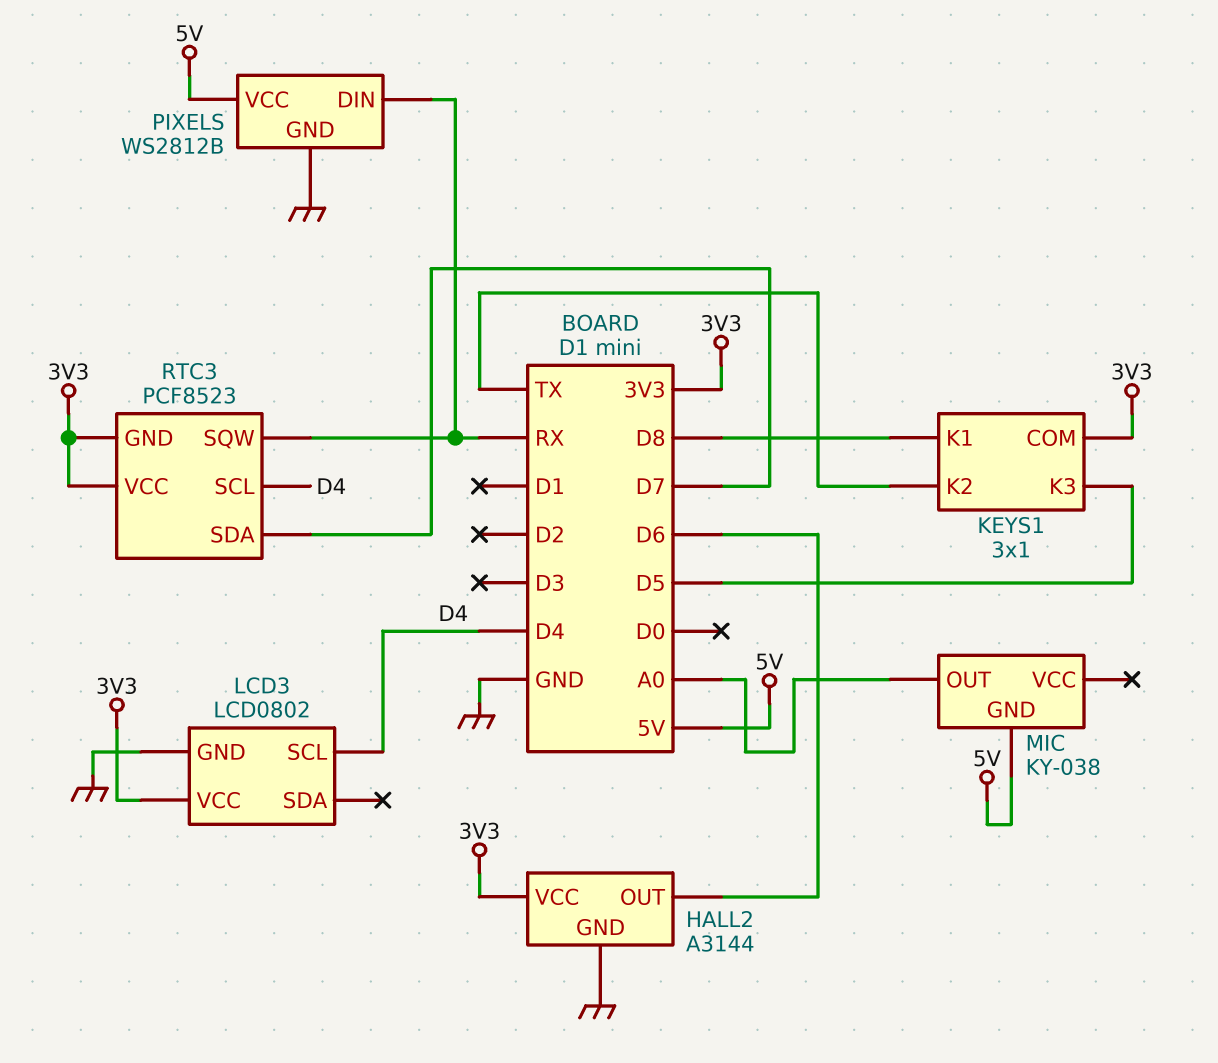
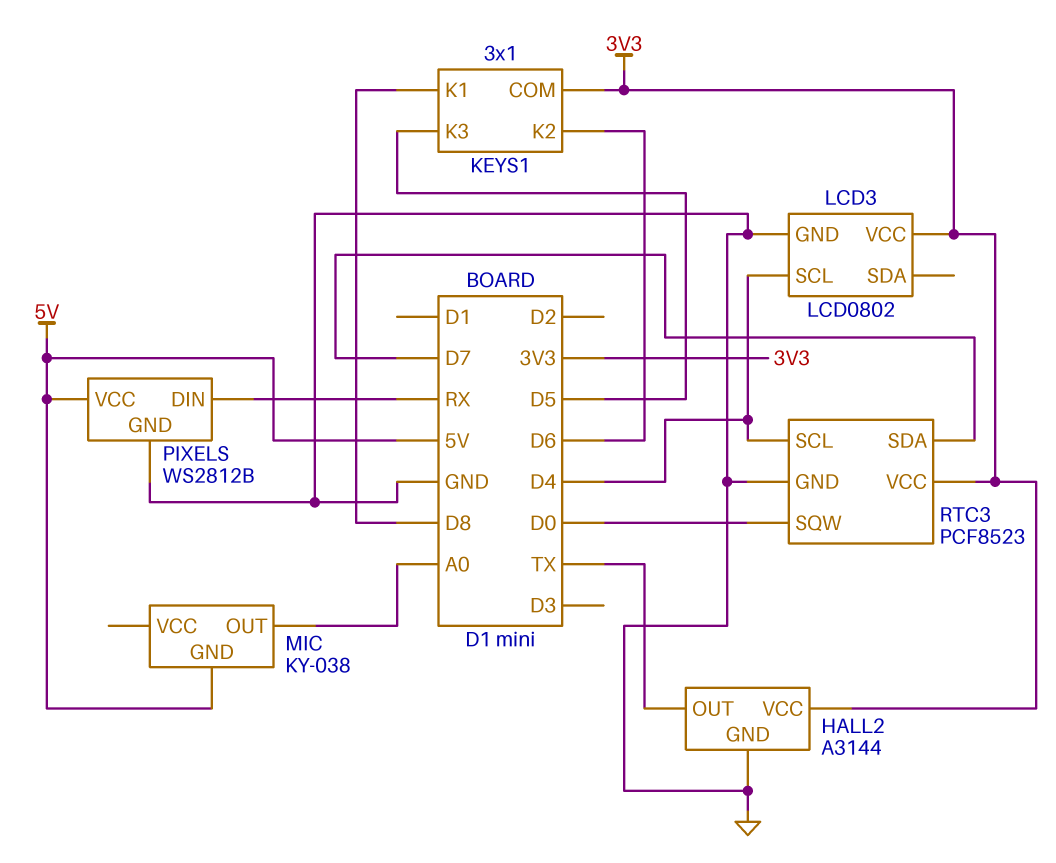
HALL2 pin OUT: D6 -> TX
KEYS1 pin K2: TX -> D6
RTC3 pin GND: 3V3 -> GND
RTC3 pin SQW: RX -> D0

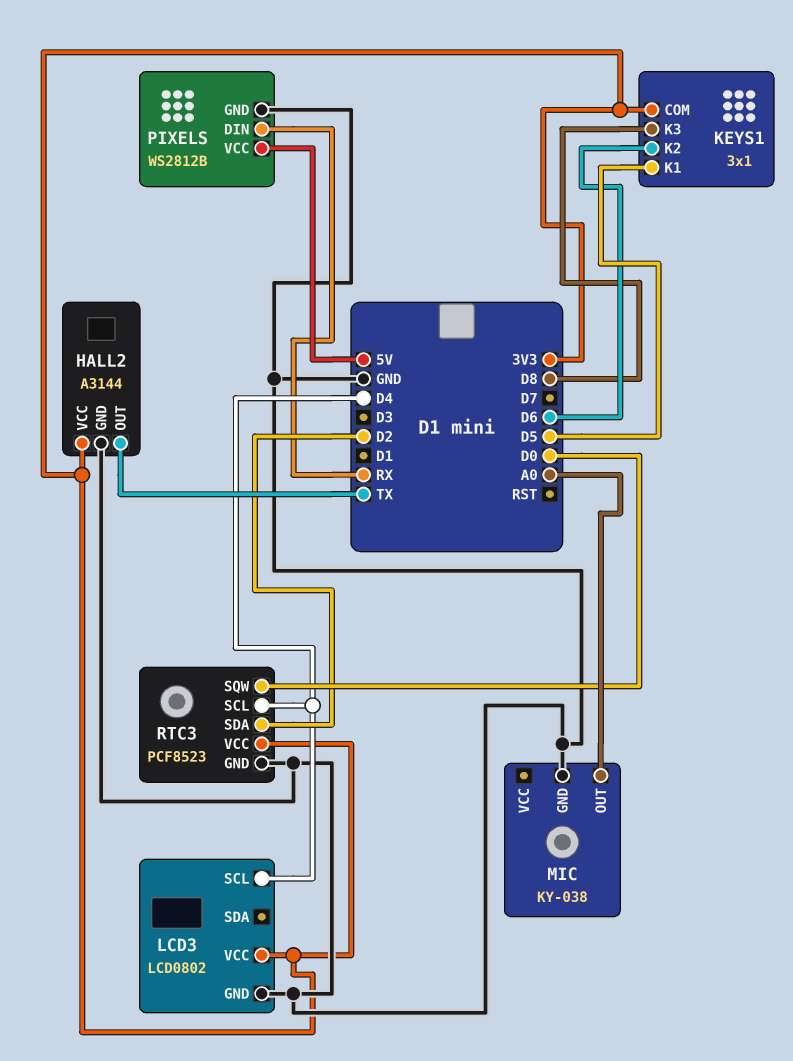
KEYS1 pin K1: D8 -> D5
KEYS1 pin K3: D5 -> D8
MIC pin GND: 5V -> GND
RTC3 pin SDA: D7 -> D2

